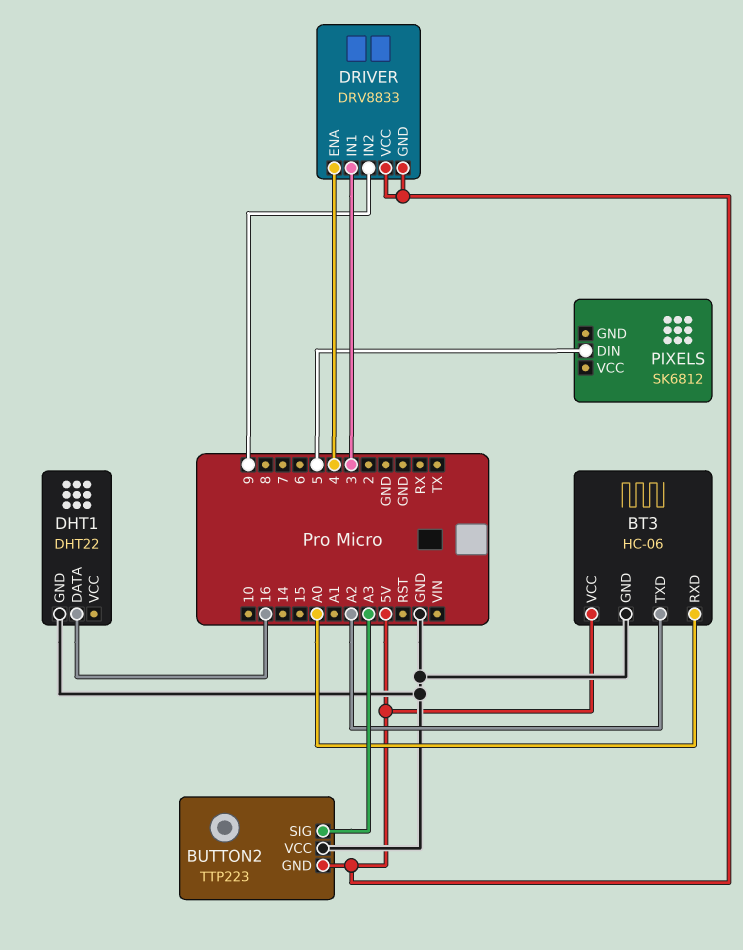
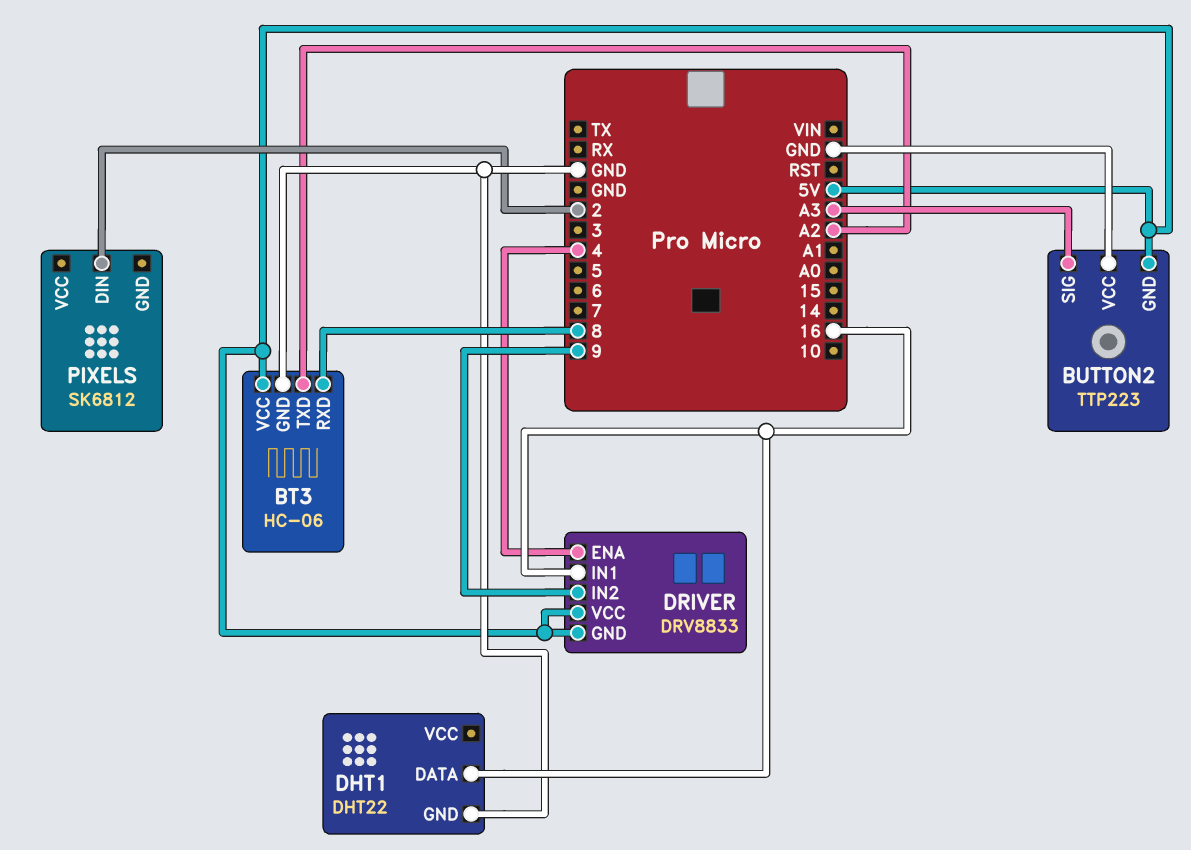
BT3 pin RXD: A0 -> 8
DRIVER pin IN1: 3 -> 16
PIXELS pin DIN: 5 -> 2

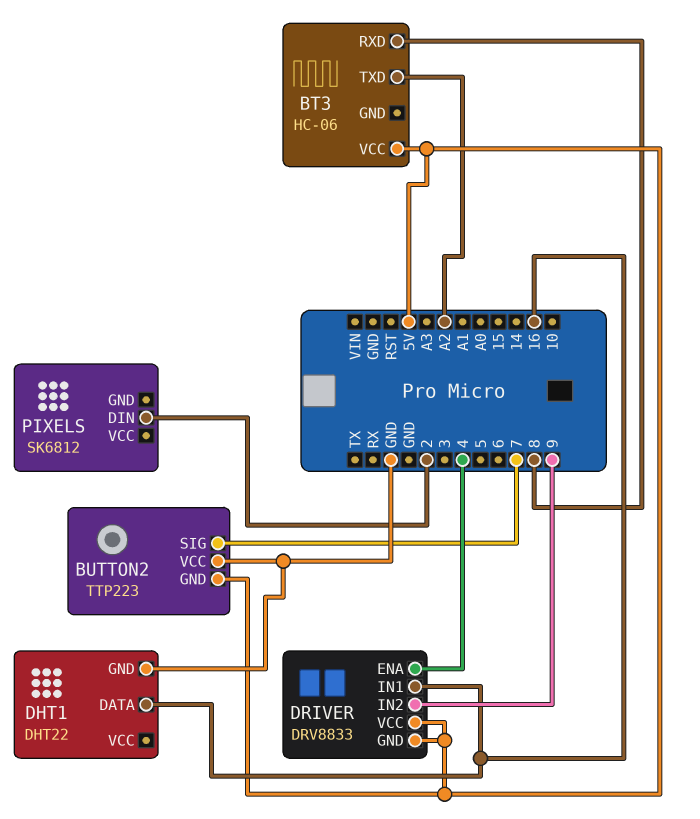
BT3 pin GND: GND -> none
BUTTON2 pin SIG: A3 -> 7

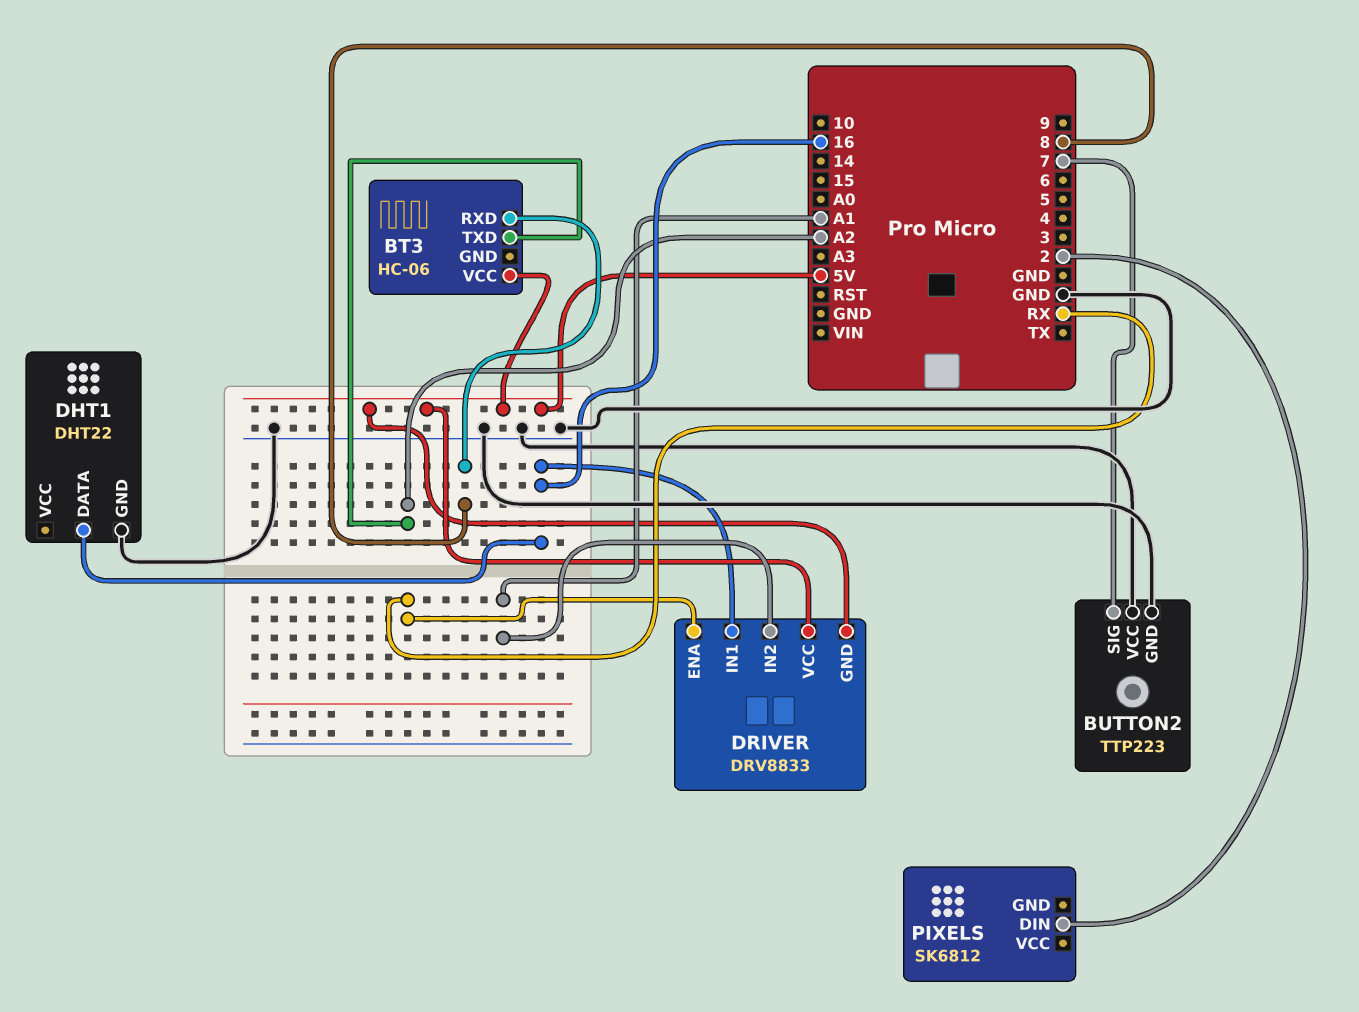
BUTTON2 pin GND: 5V -> GND
DRIVER pin ENA: 4 -> RX
DRIVER pin IN2: 9 -> A1

